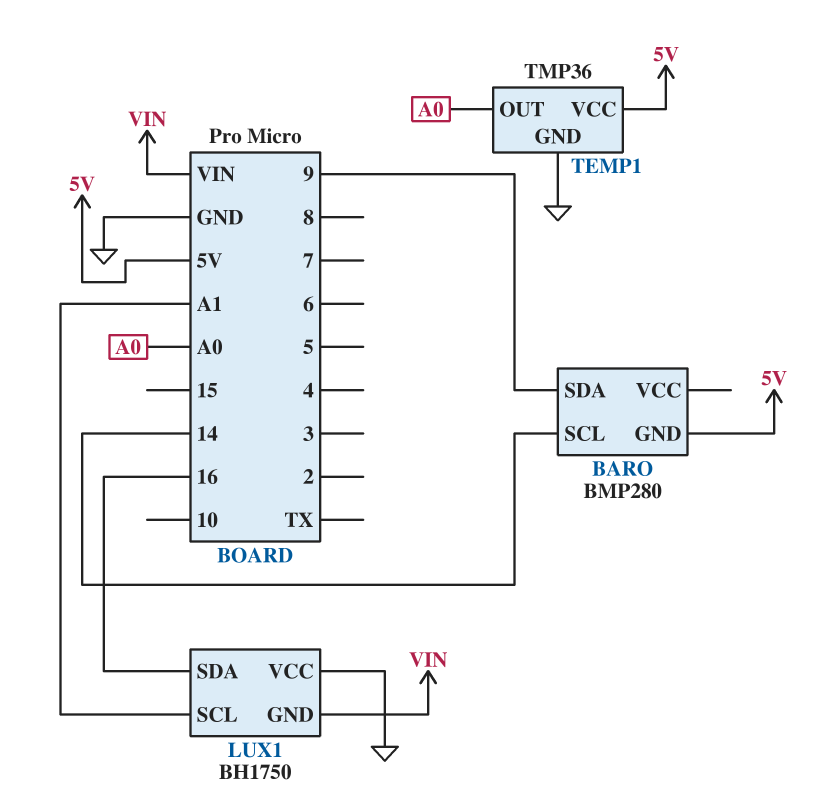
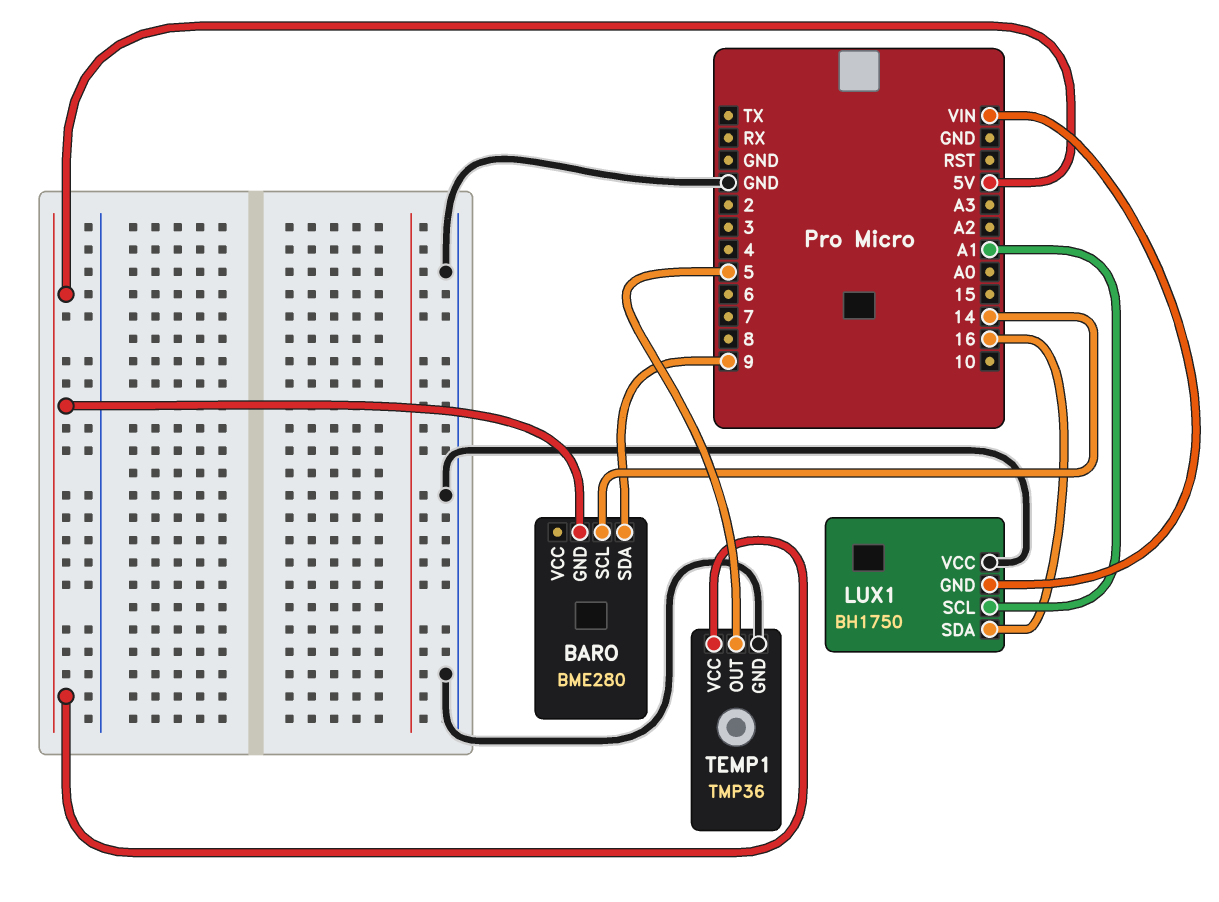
BARO: BMP280 -> BME280
TEMP1 pin OUT: A0 -> 5

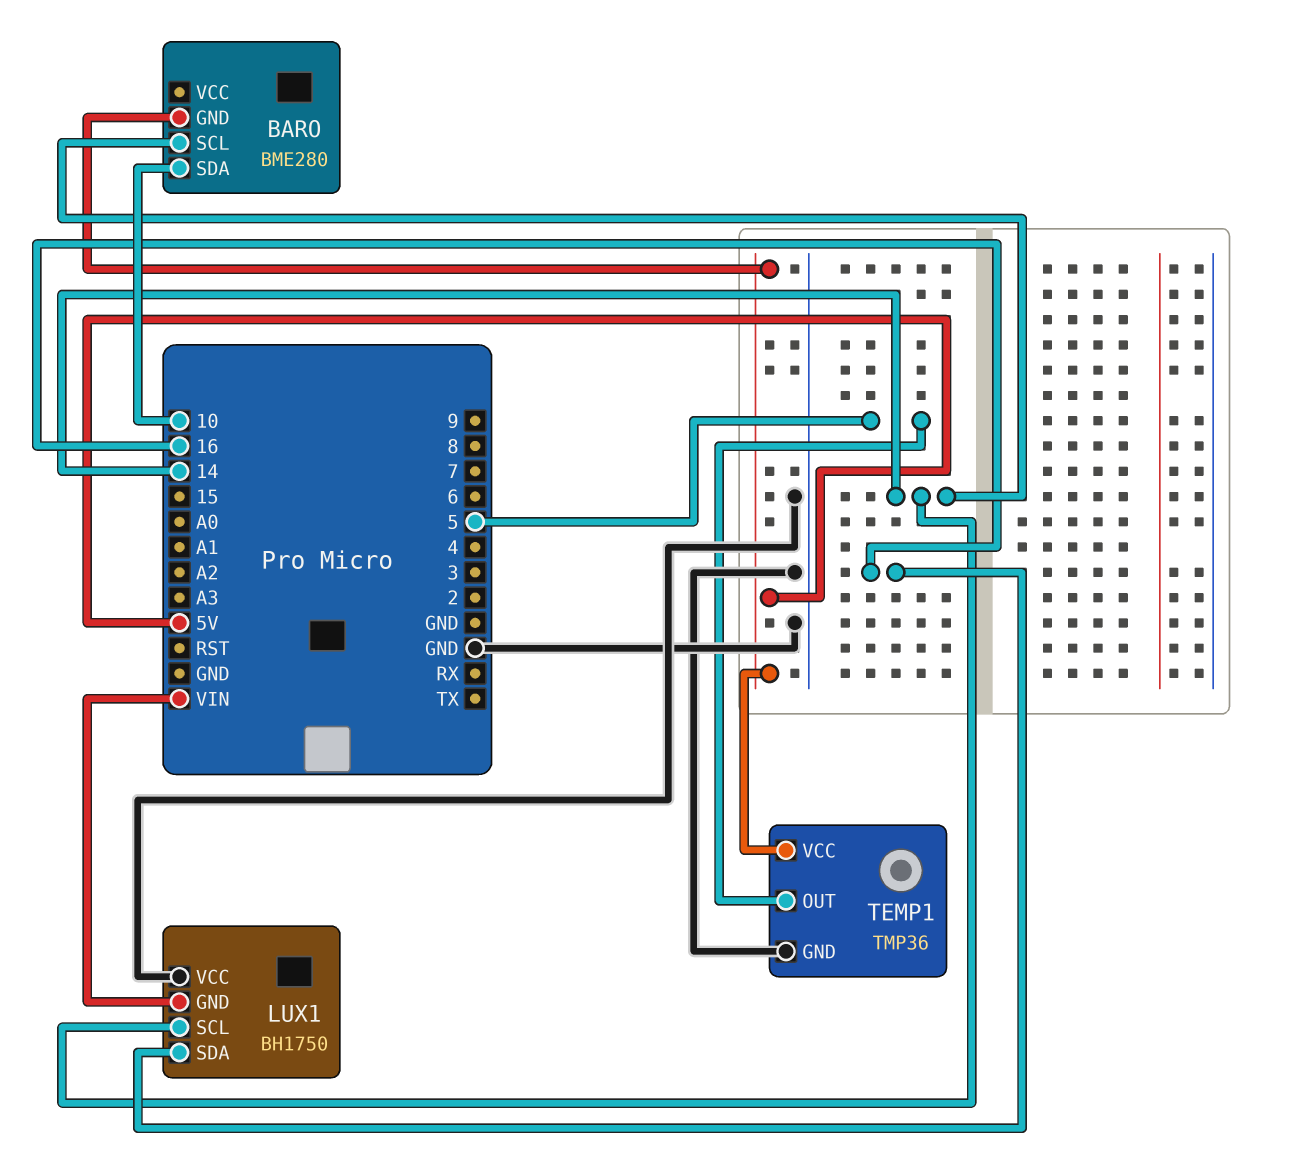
BARO pin SDA: 9 -> 10
LUX1 pin SCL: A1 -> 14

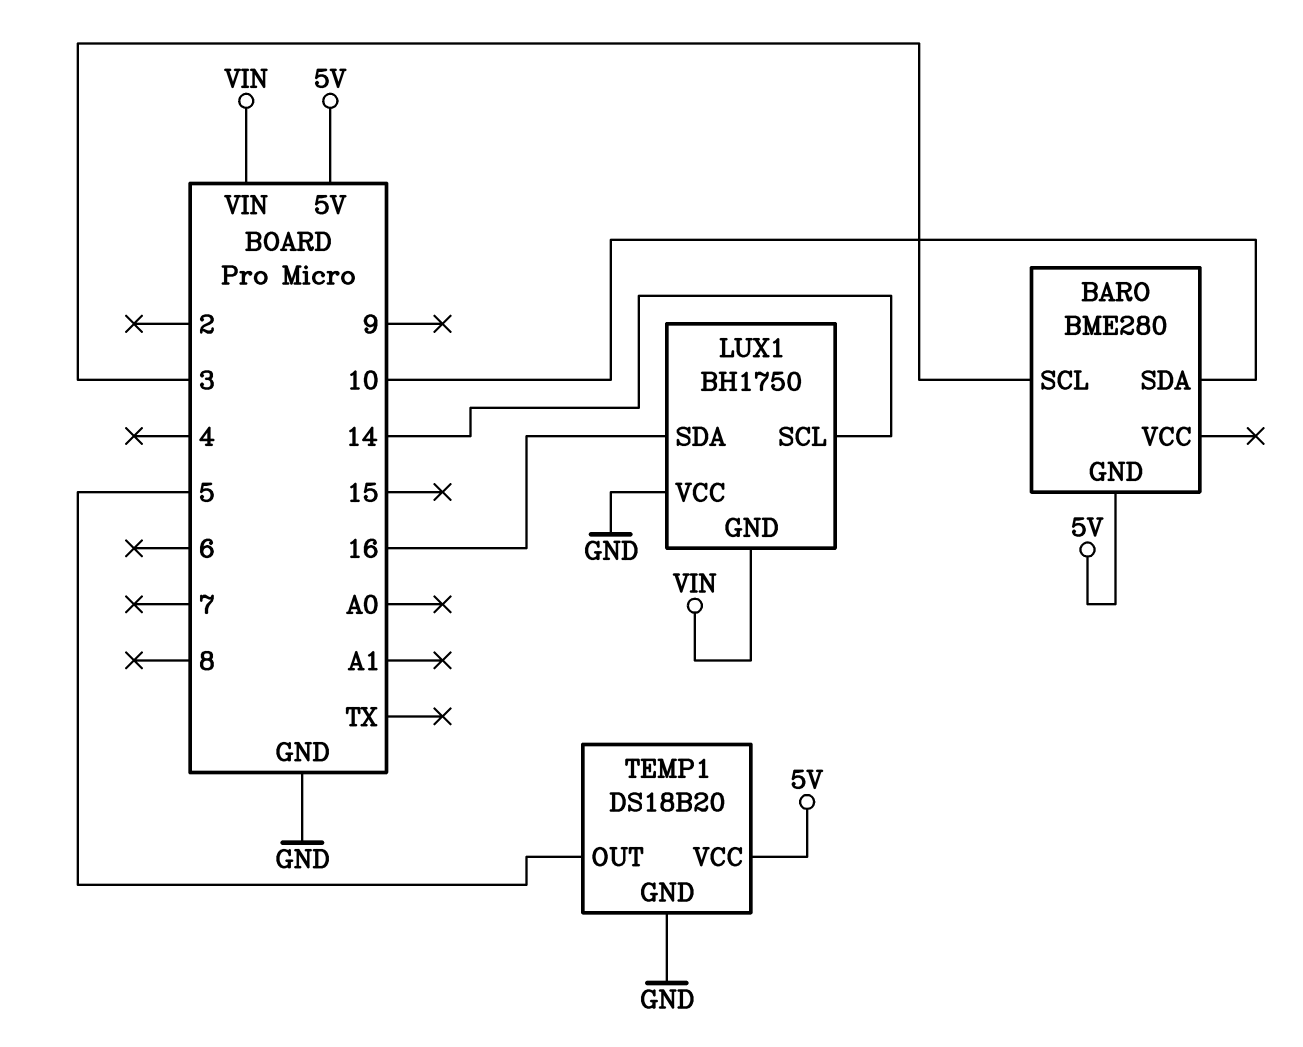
BARO pin SCL: 14 -> 3
TEMP1: TMP36 -> DS18B20

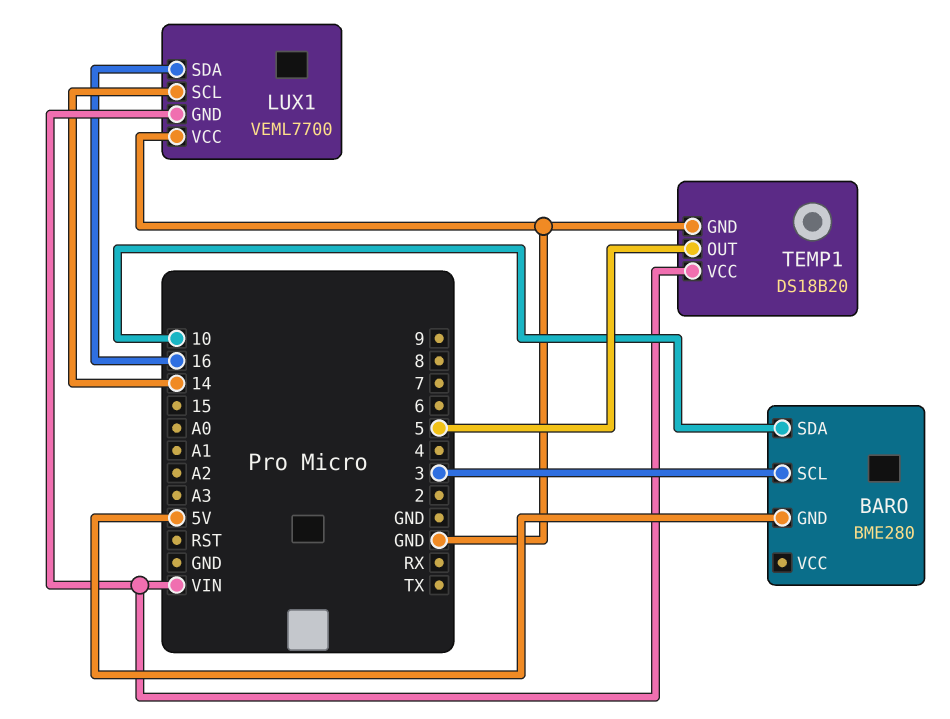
LUX1: BH1750 -> VEML7700
TEMP1 pin VCC: 5V -> VIN

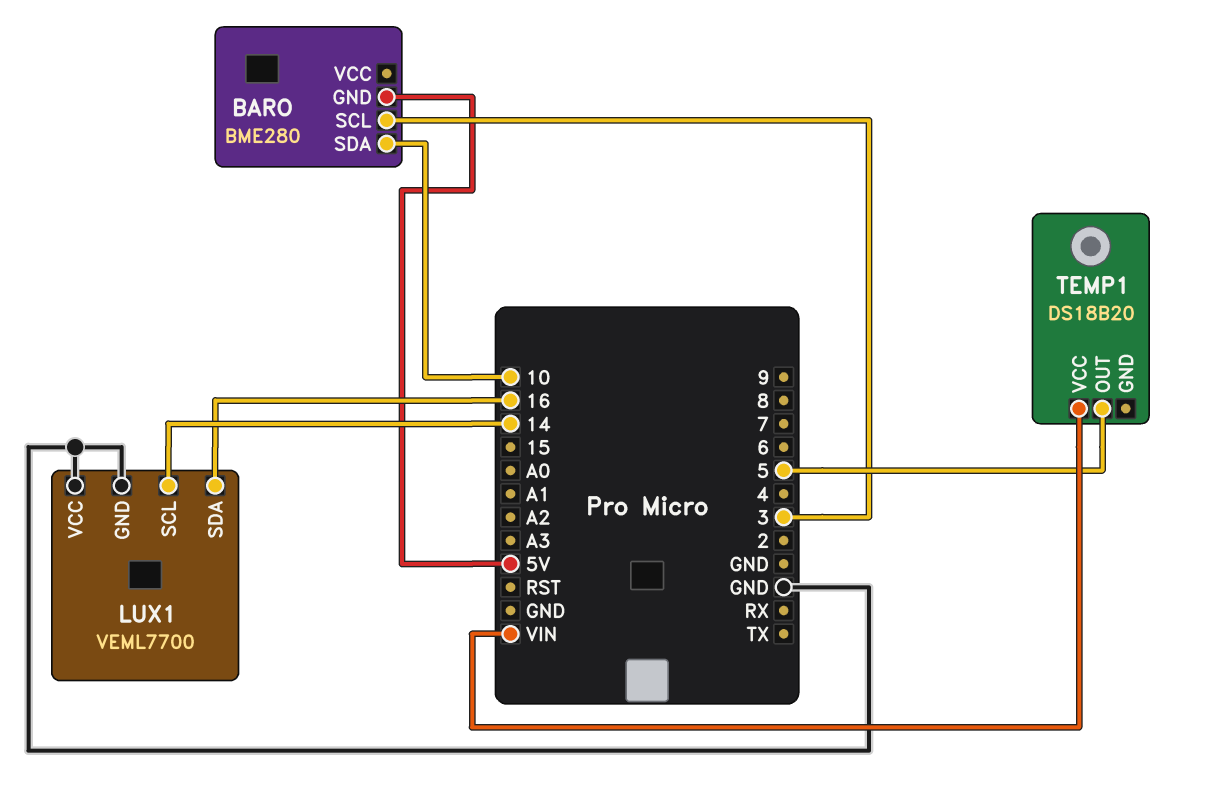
LUX1 pin GND: VIN -> GND
TEMP1 pin GND: GND -> none

